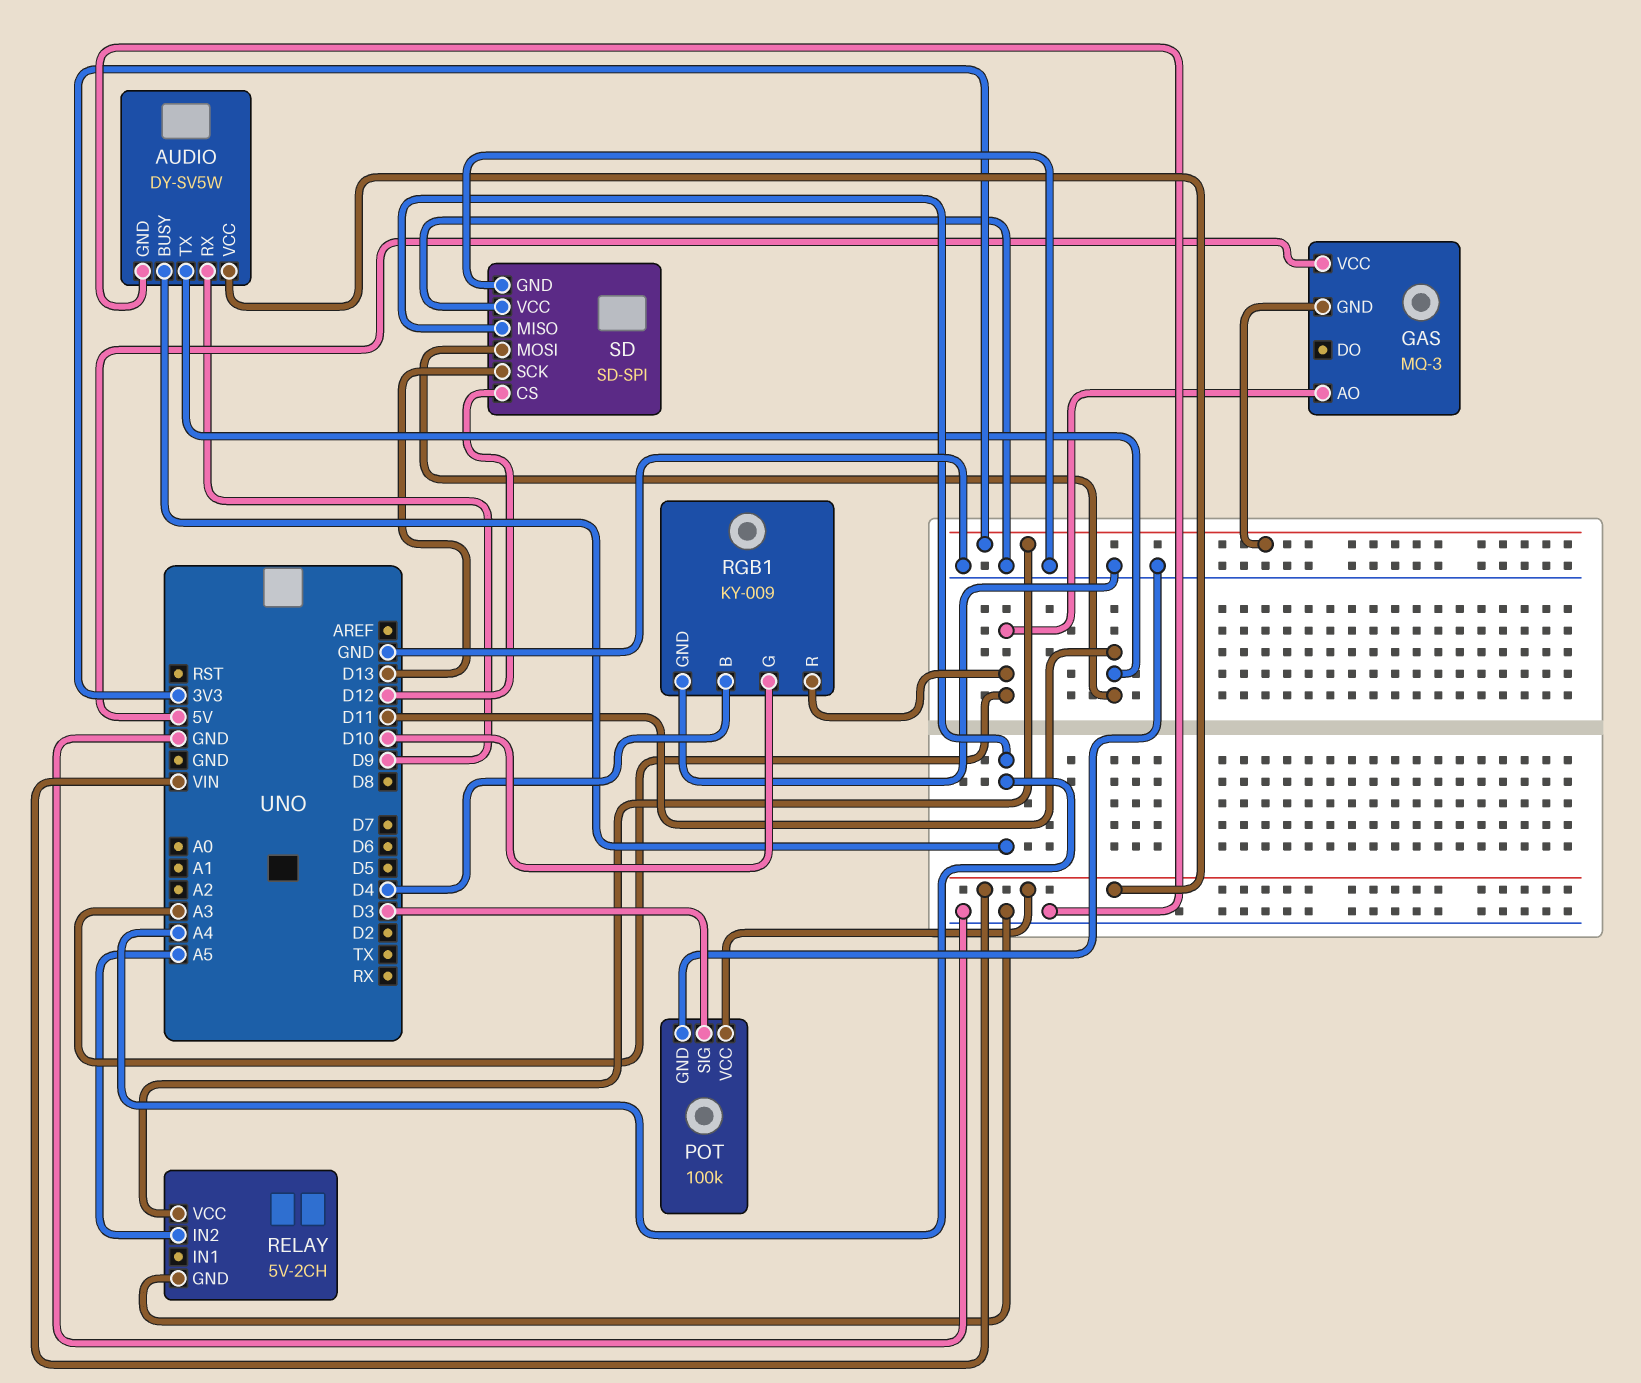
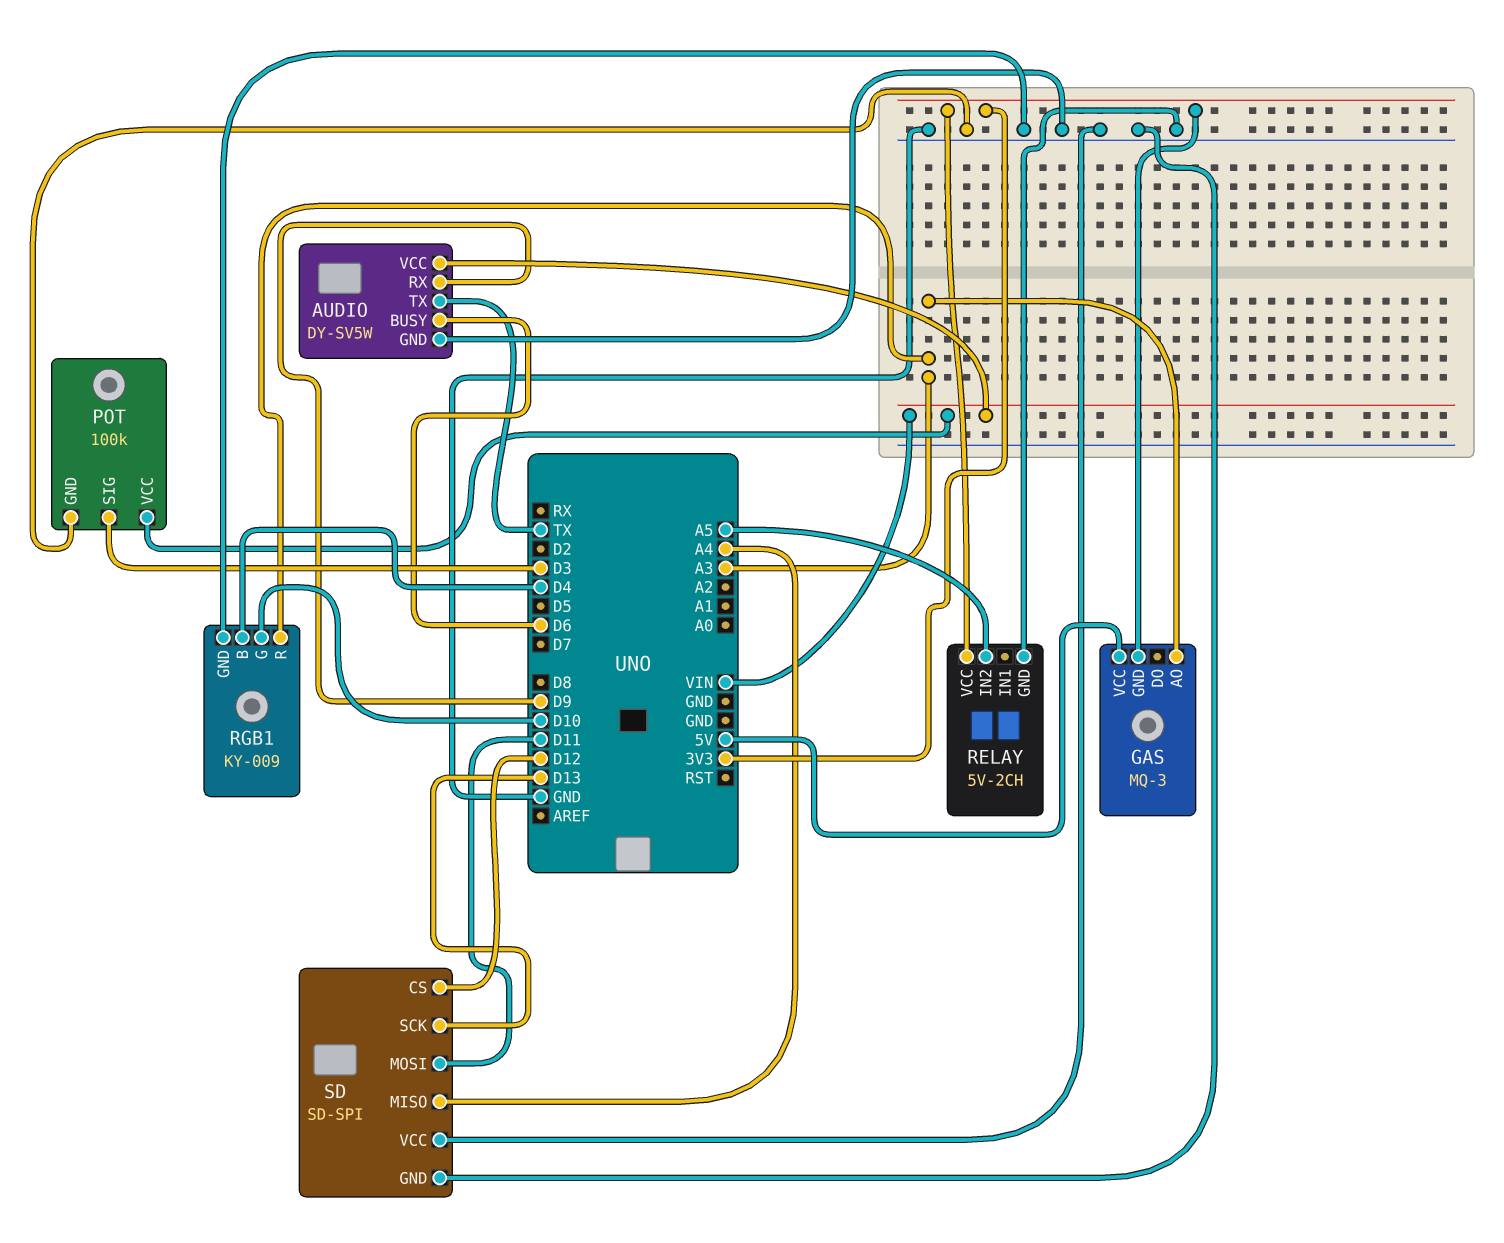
AUDIO pin BUSY: A4 -> D6
AUDIO pin TX: D11 -> TX

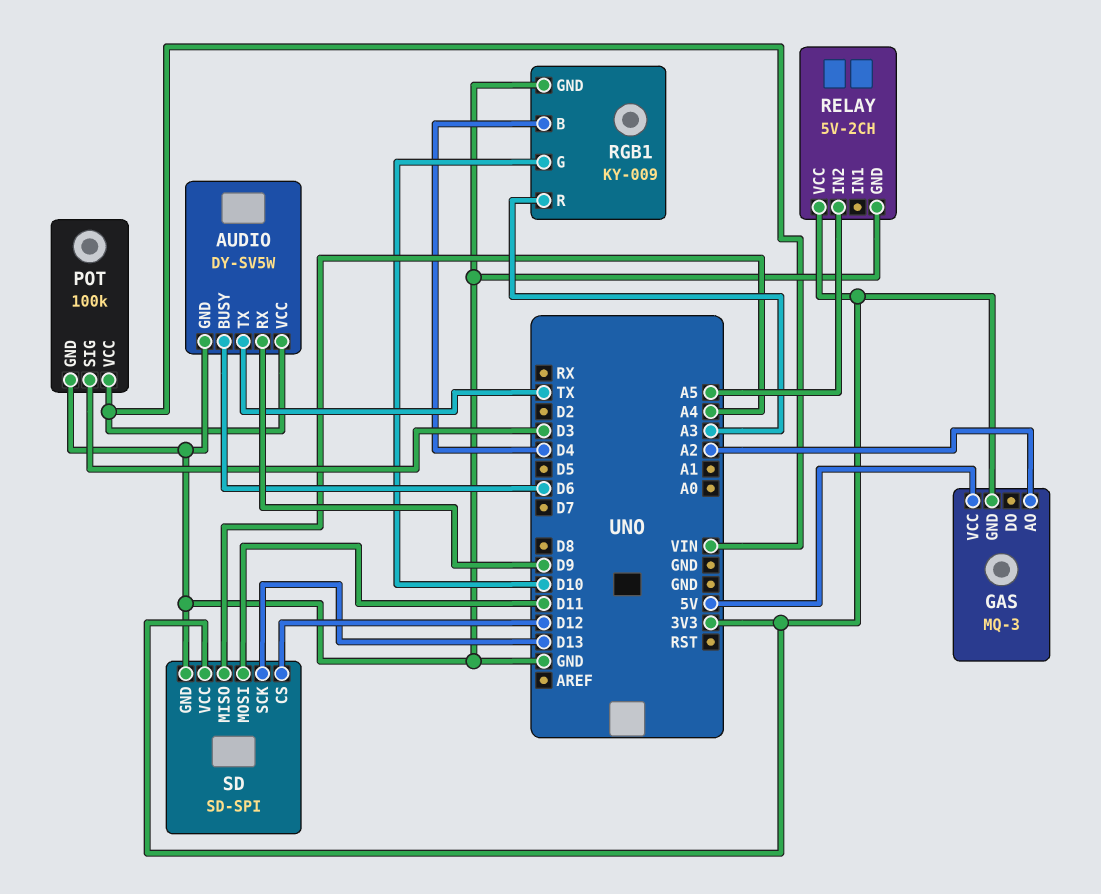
GAS pin AO: A3 -> A2
SD pin VCC: GND -> 3V3

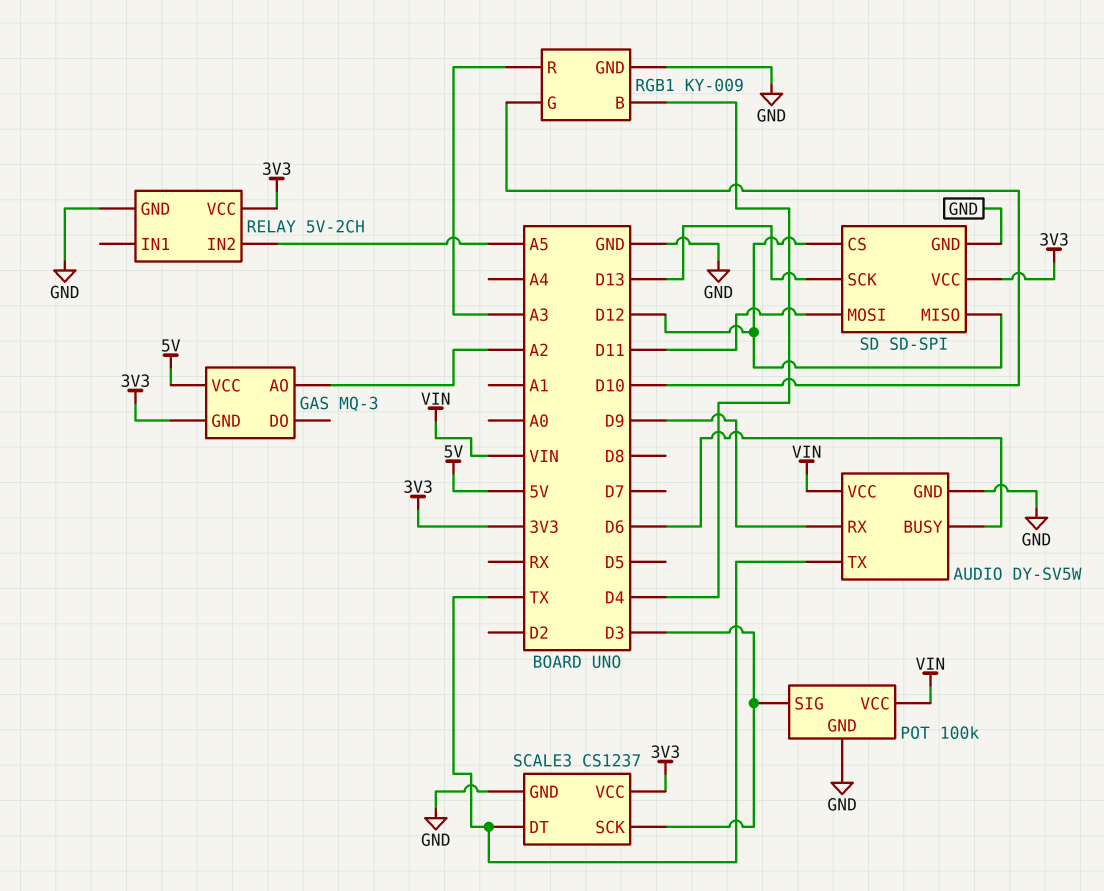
SCALE3: none -> CS1237
SCALE3 pin DT: none -> TX
SCALE3 pin GND: none -> GND
SCALE3 pin SCK: none -> D3
SCALE3 pin VCC: none -> 3V3
SD pin MISO: A4 -> D12

